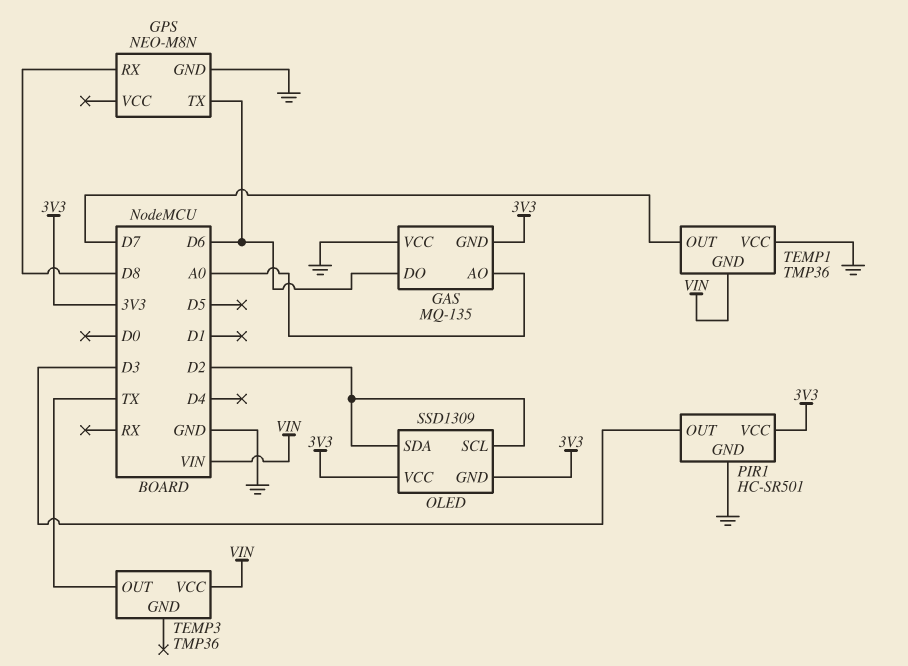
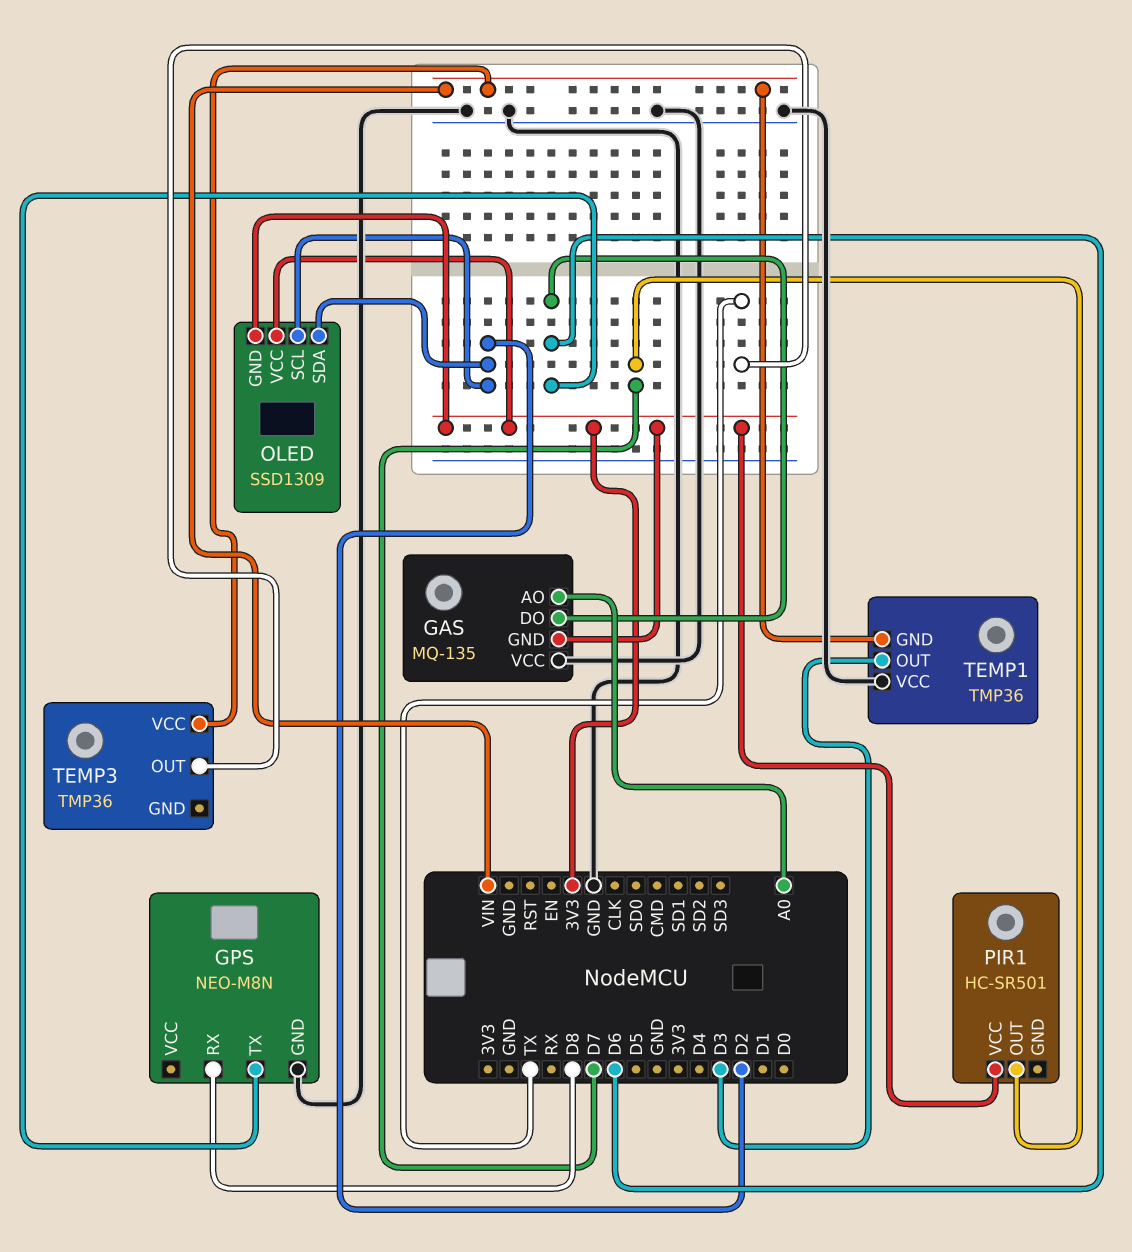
PIR1 pin GND: GND -> none
PIR1 pin OUT: D3 -> D7
TEMP1 pin OUT: D7 -> D3

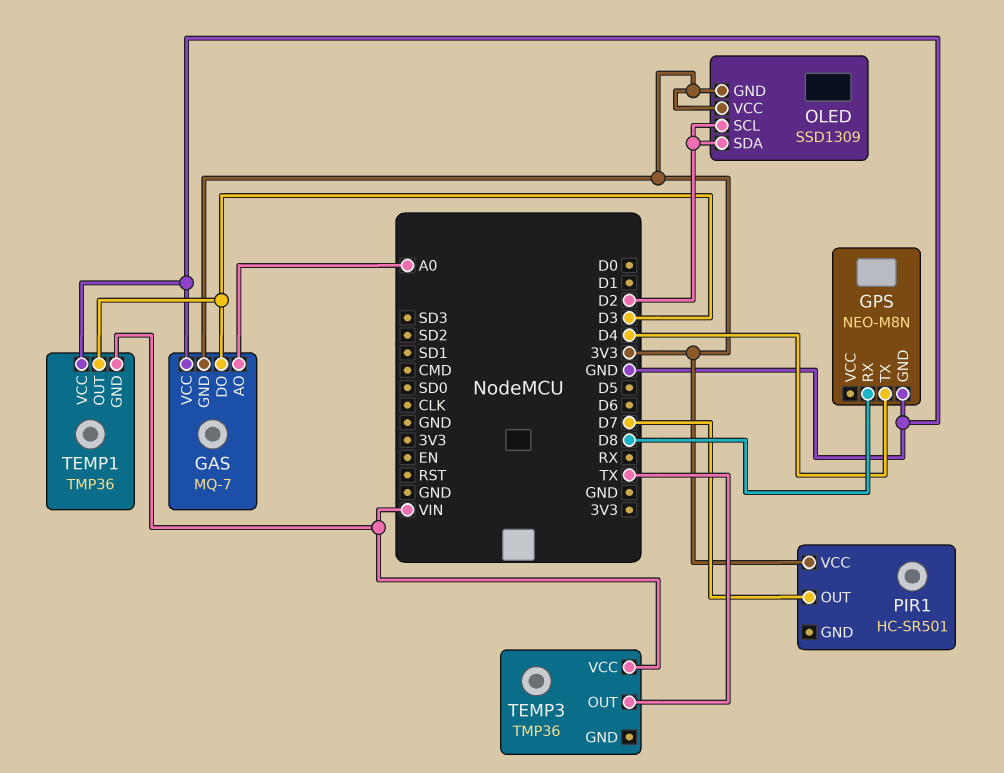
GAS: MQ-135 -> MQ-7
GAS pin DO: D6 -> D3
GPS pin TX: D6 -> D4

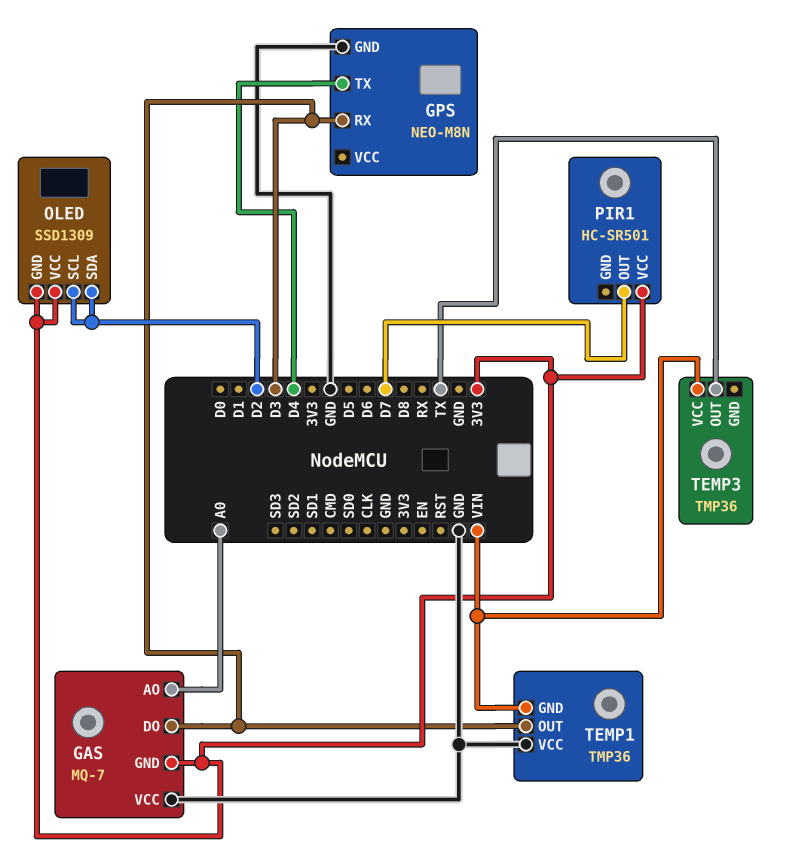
GPS pin RX: D8 -> D3

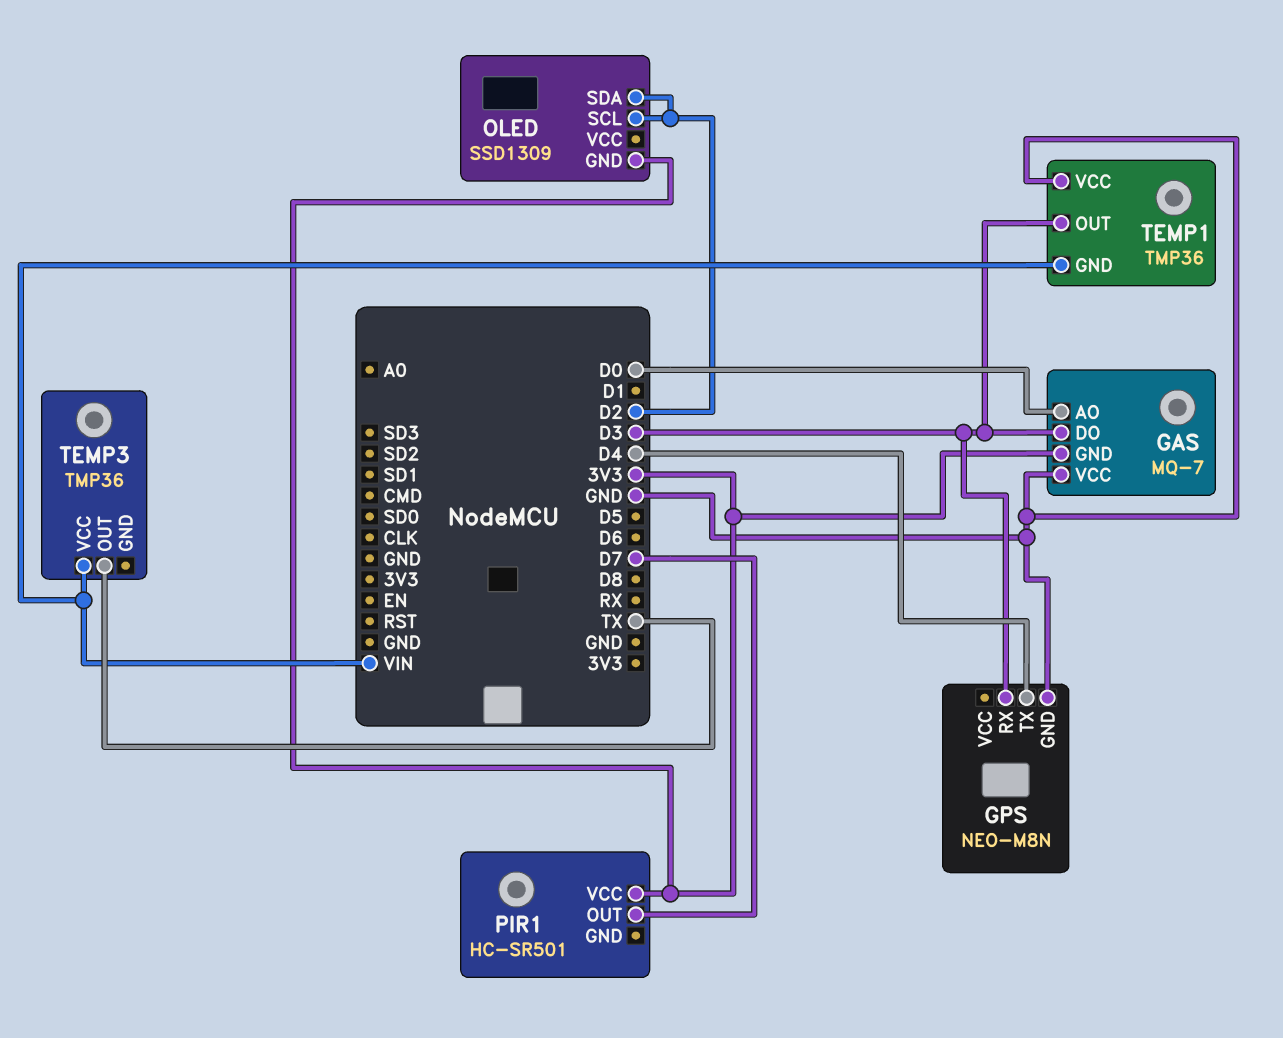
GAS pin AO: A0 -> D0
OLED pin VCC: 3V3 -> none

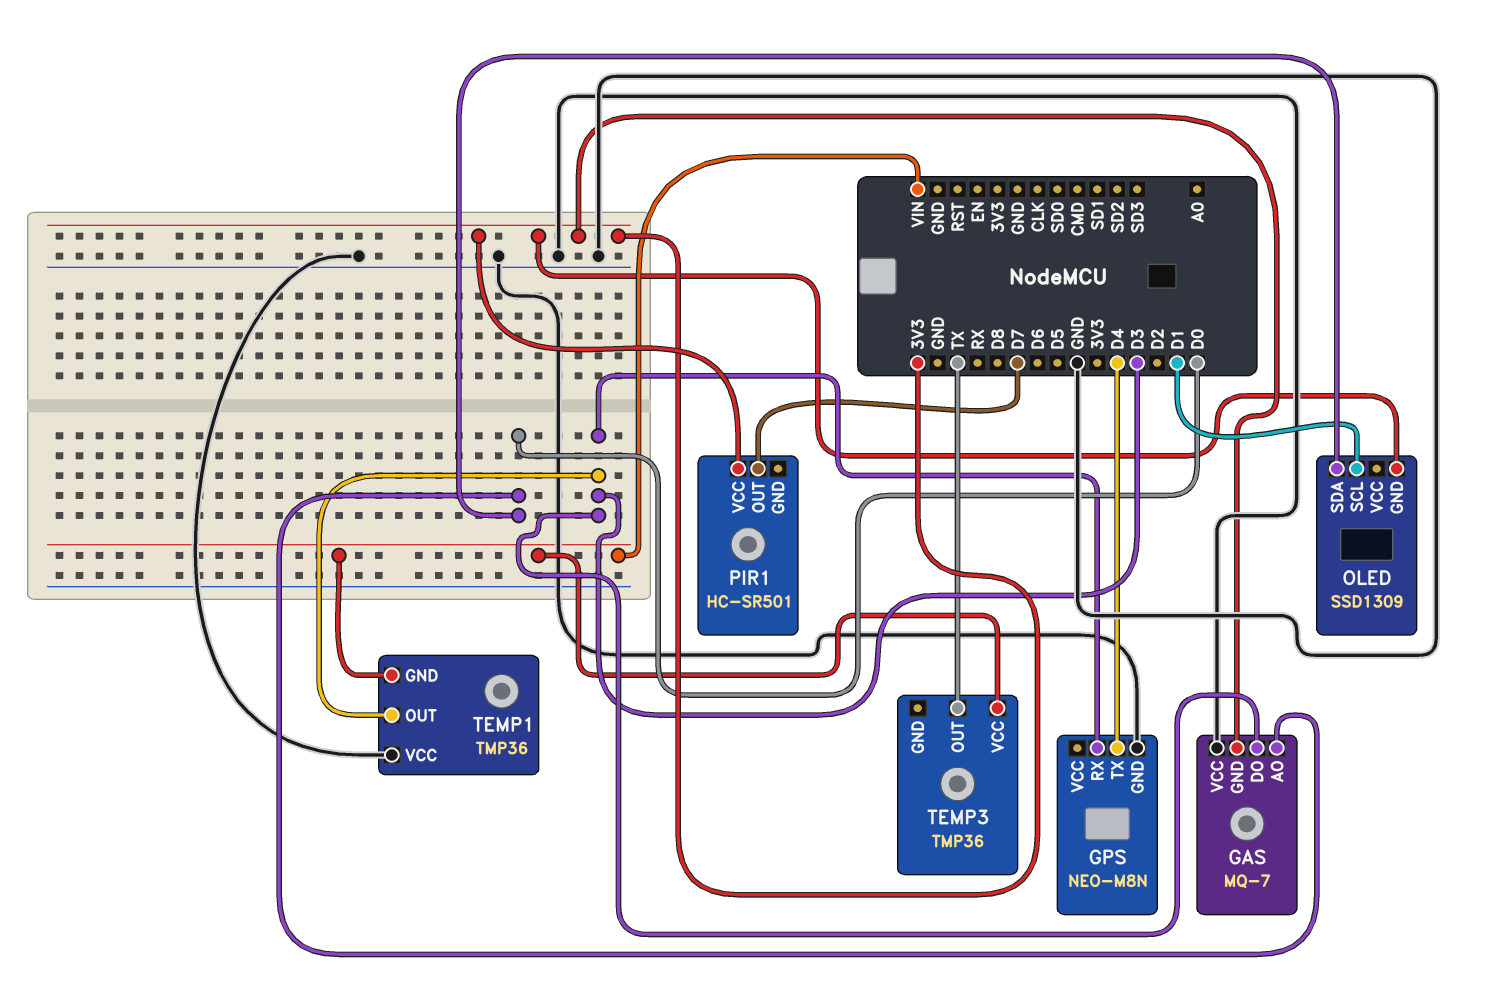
OLED pin SCL: D2 -> D1
OLED pin SDA: D2 -> D0

